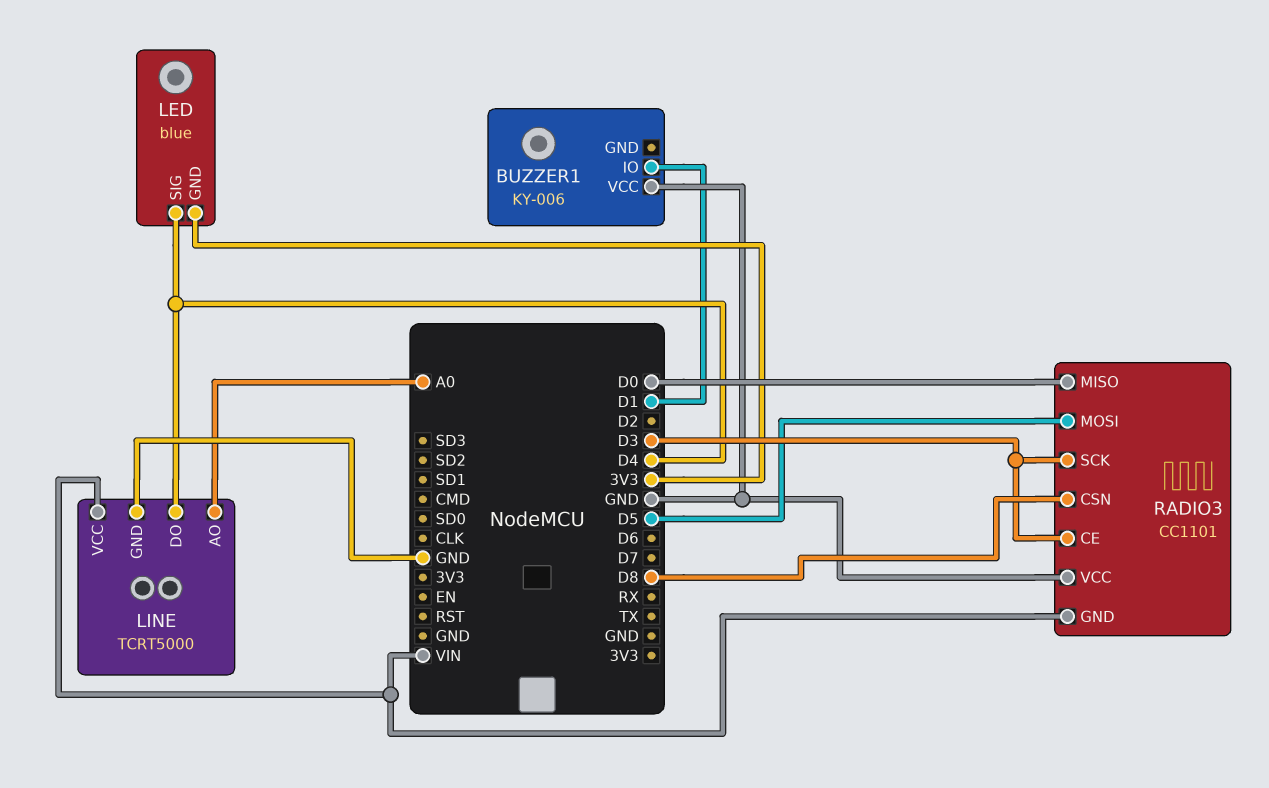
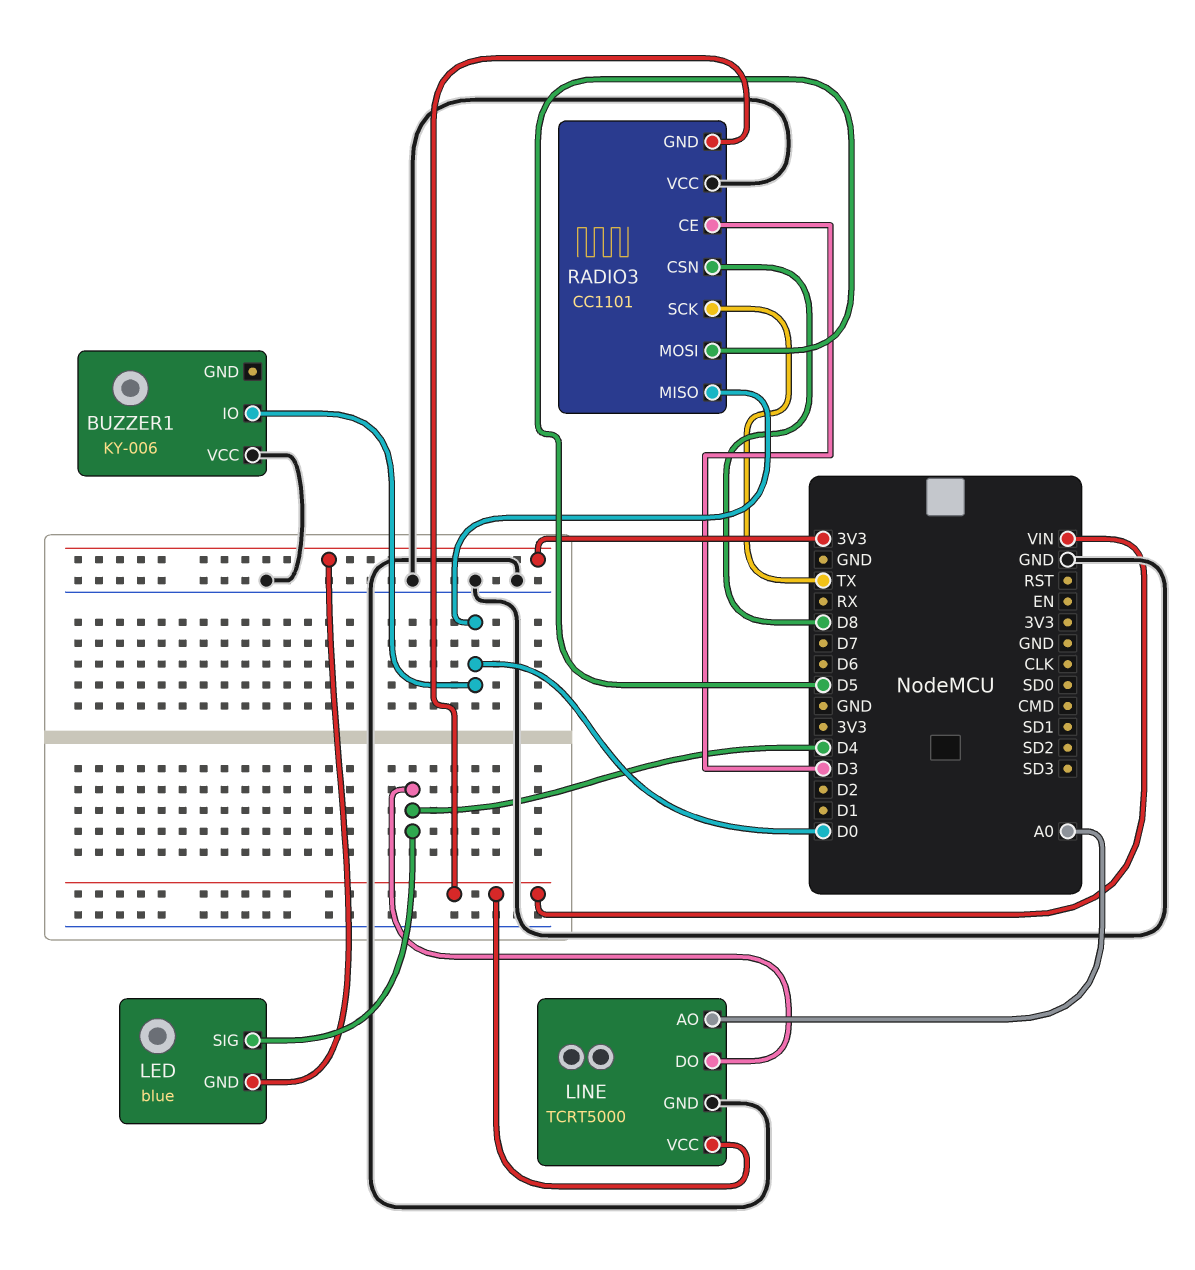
BUZZER1 pin IO: D1 -> D0
RADIO3 pin SCK: D3 -> TX

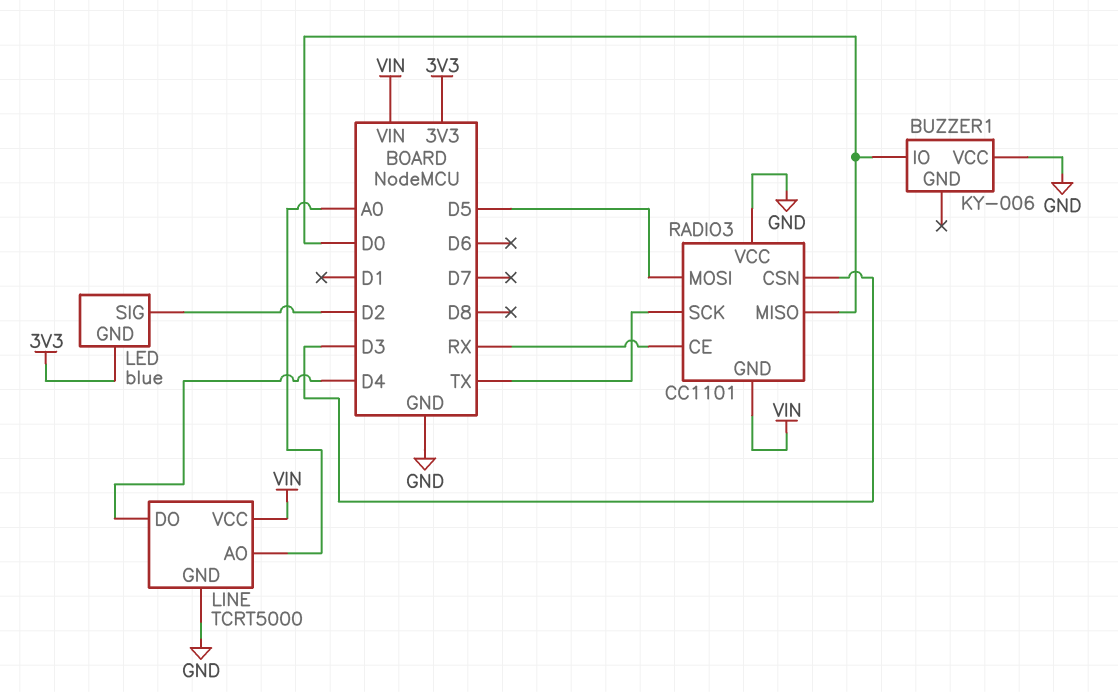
LED pin SIG: D4 -> D2
RADIO3 pin CE: D3 -> RX
RADIO3 pin CSN: D8 -> D3

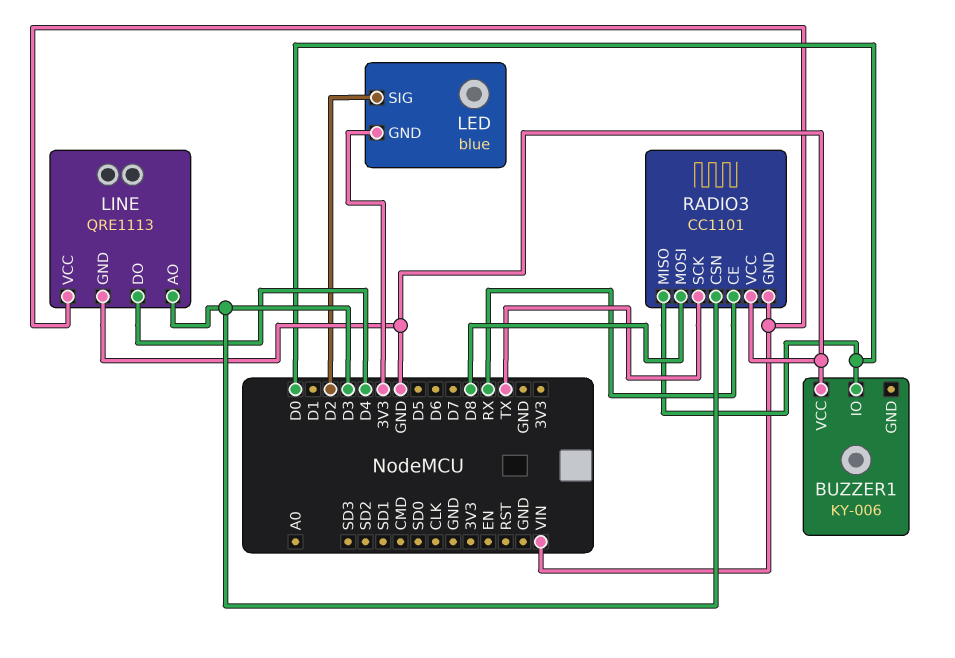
LINE: TCRT5000 -> QRE1113
LINE pin AO: A0 -> D3
RADIO3 pin MOSI: D5 -> D8

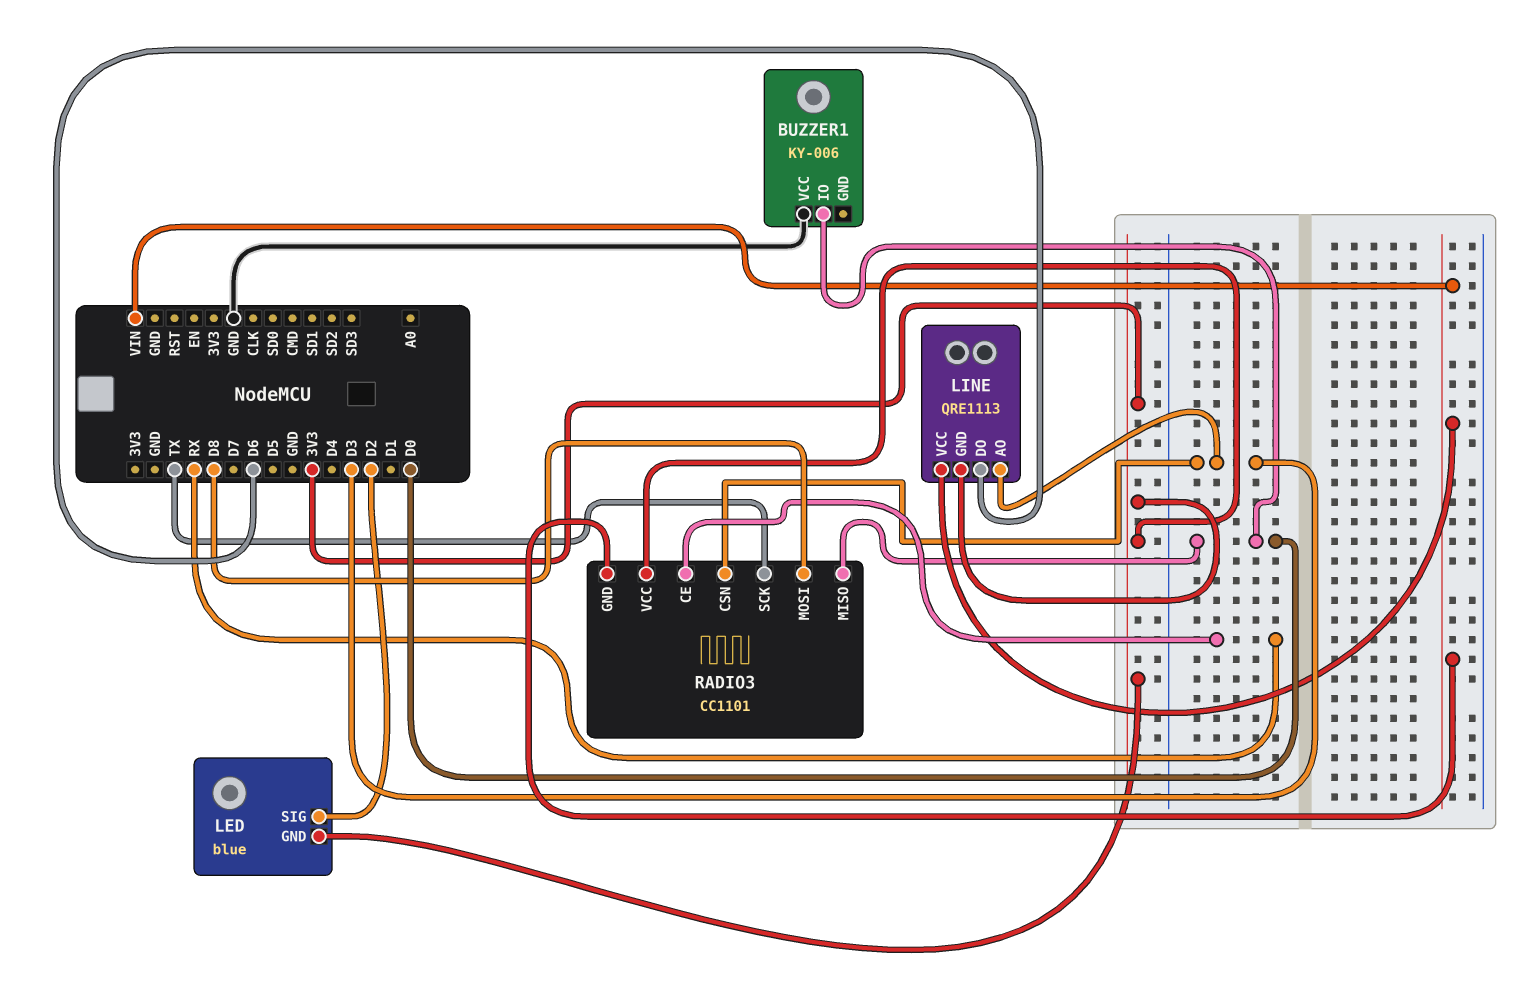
LINE pin DO: D4 -> D6
LINE pin GND: GND -> 3V3
RADIO3 pin VCC: GND -> 3V3

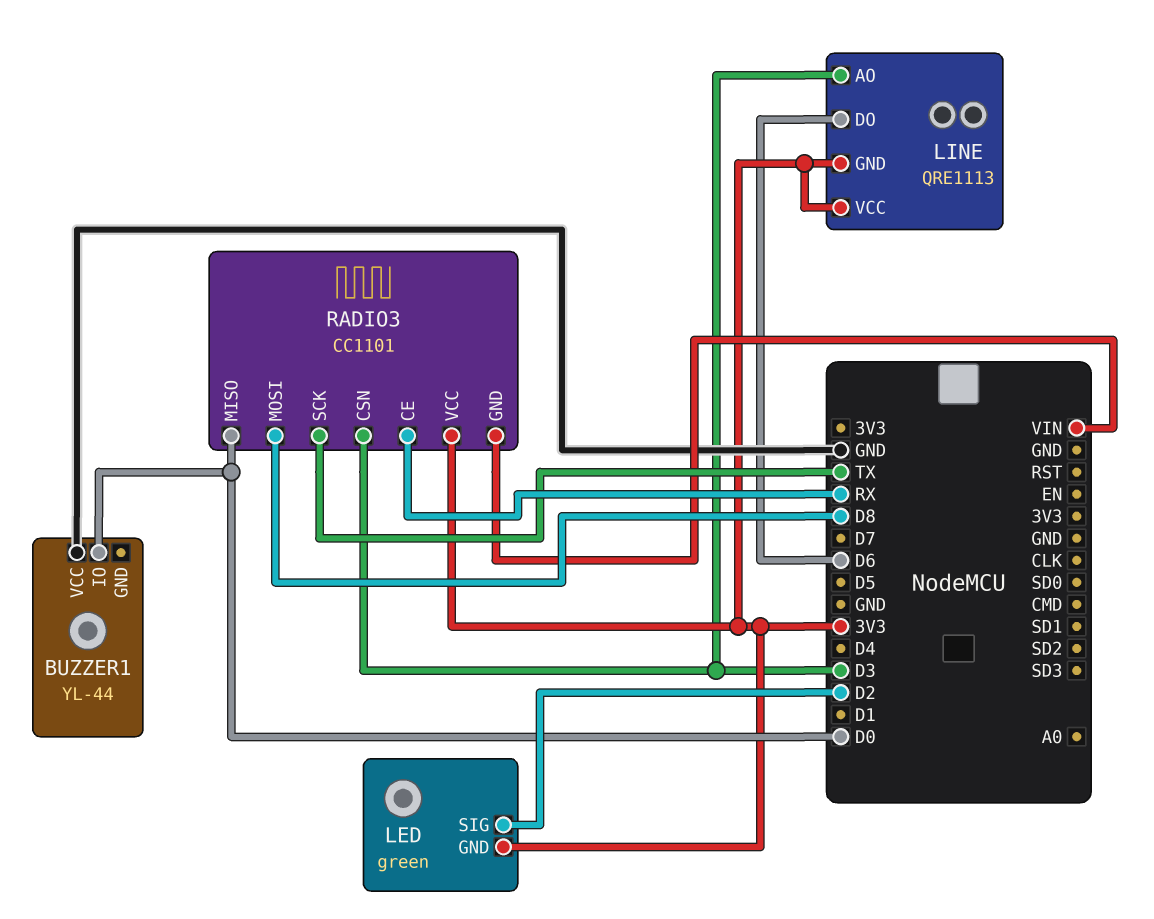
BUZZER1: KY-006 -> YL-44
LED: blue -> green
LINE pin VCC: VIN -> 3V3

